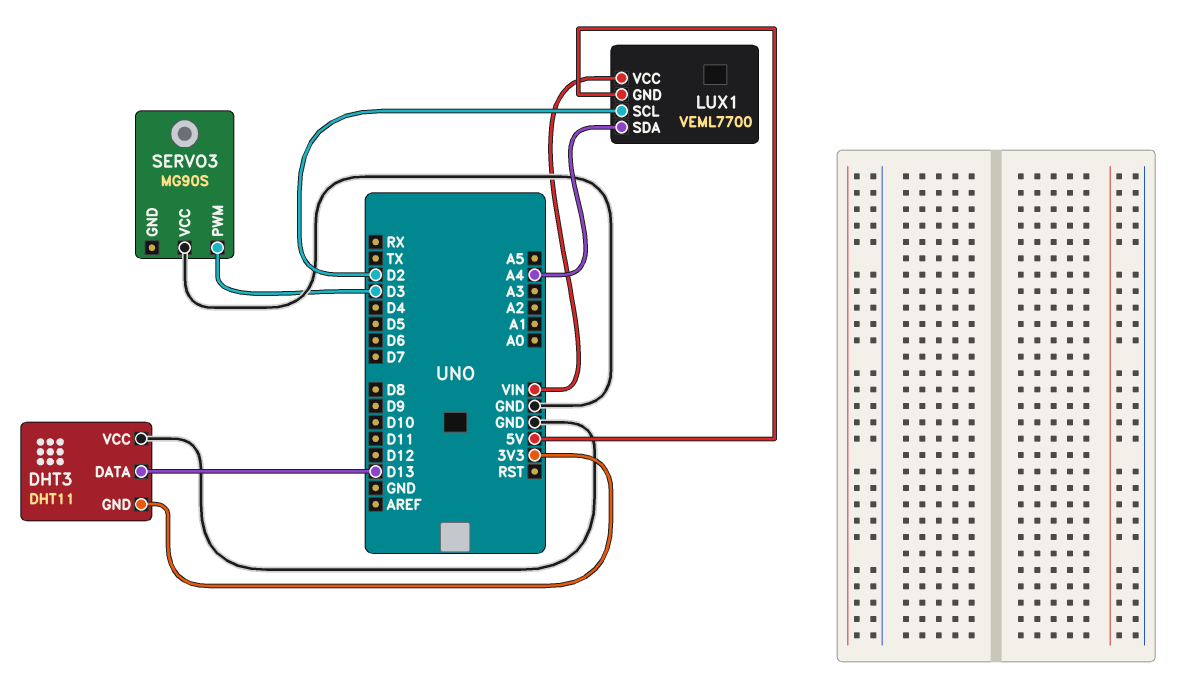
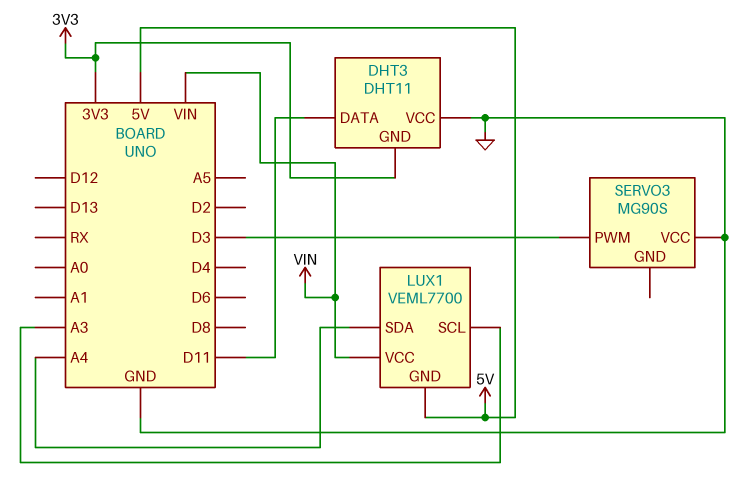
DHT3 pin DATA: D13 -> D11
LUX1 pin SCL: D2 -> A3

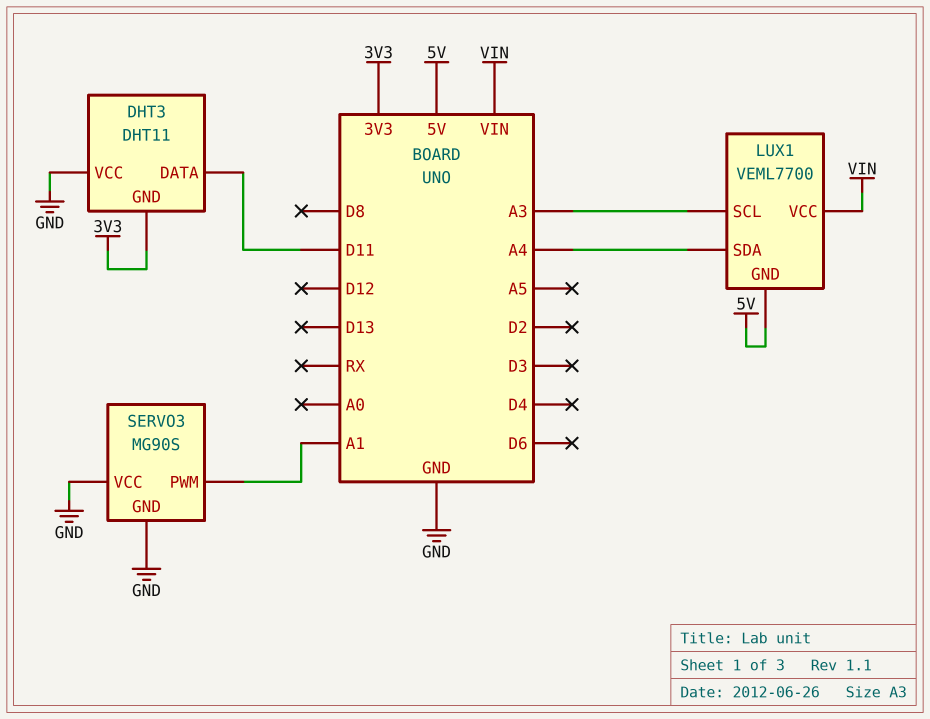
SERVO3 pin GND: none -> GND
SERVO3 pin PWM: D3 -> A1

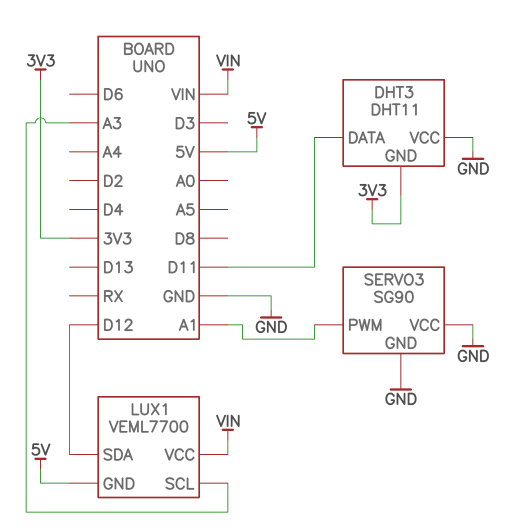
LUX1 pin SDA: A4 -> D12
SERVO3: MG90S -> SG90

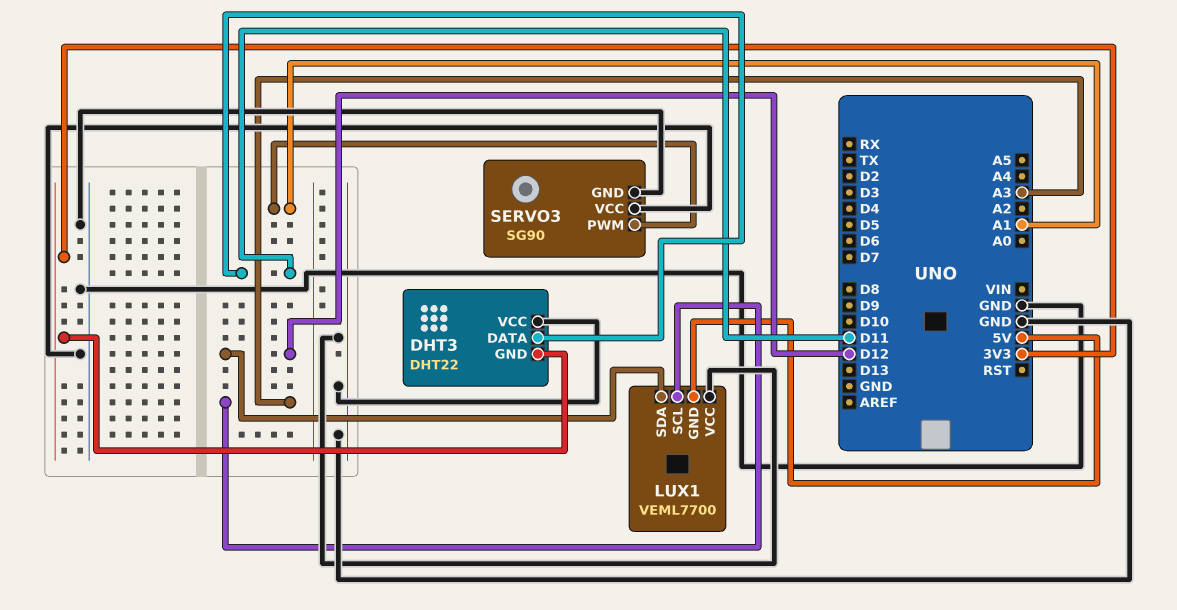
DHT3: DHT11 -> DHT22
LUX1 pin VCC: VIN -> GND

